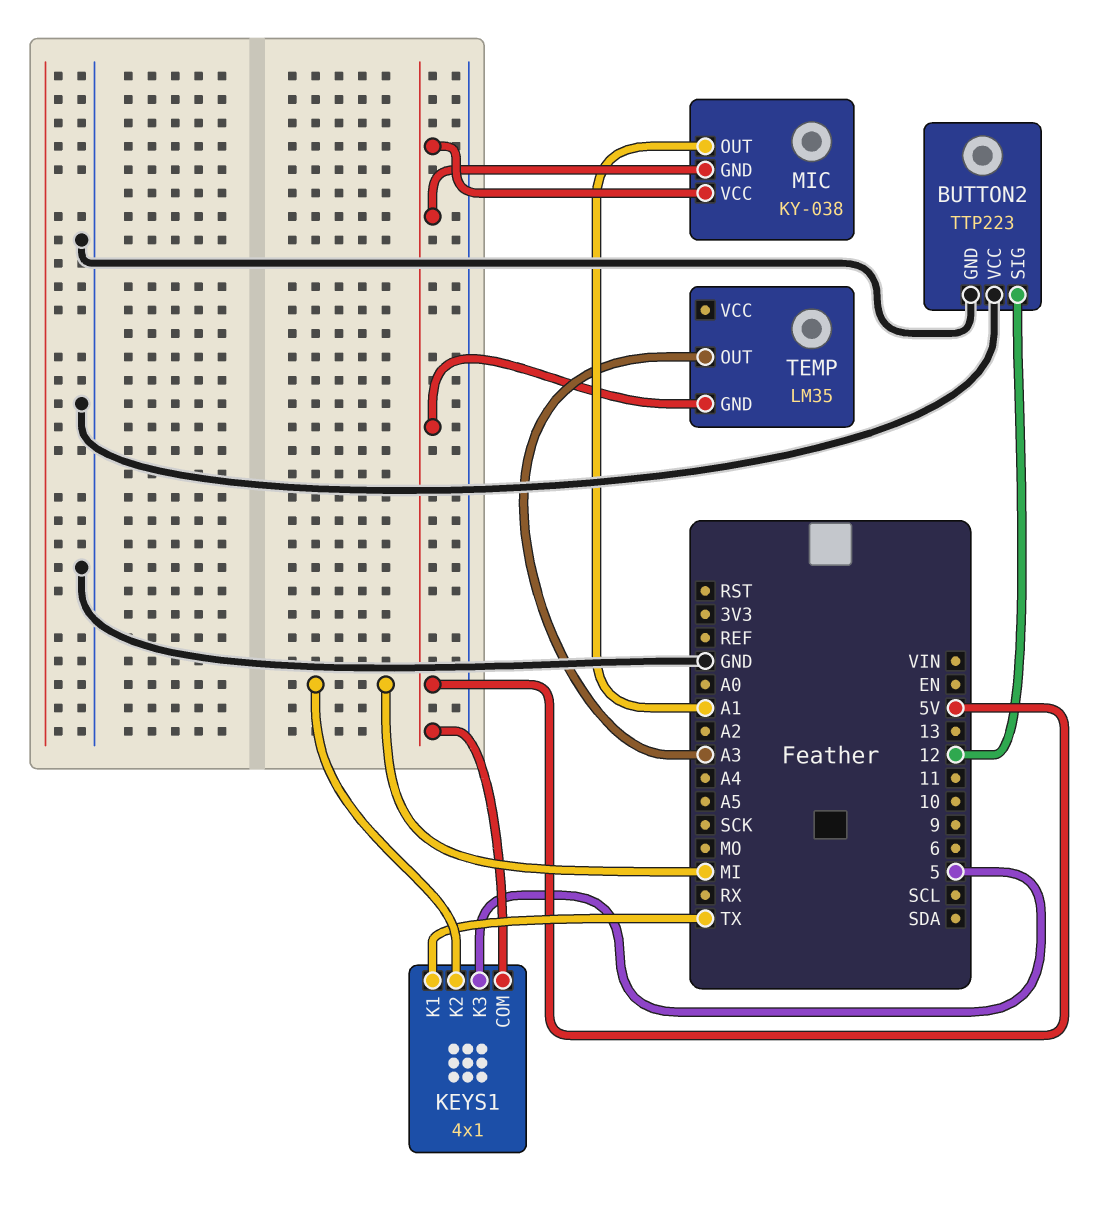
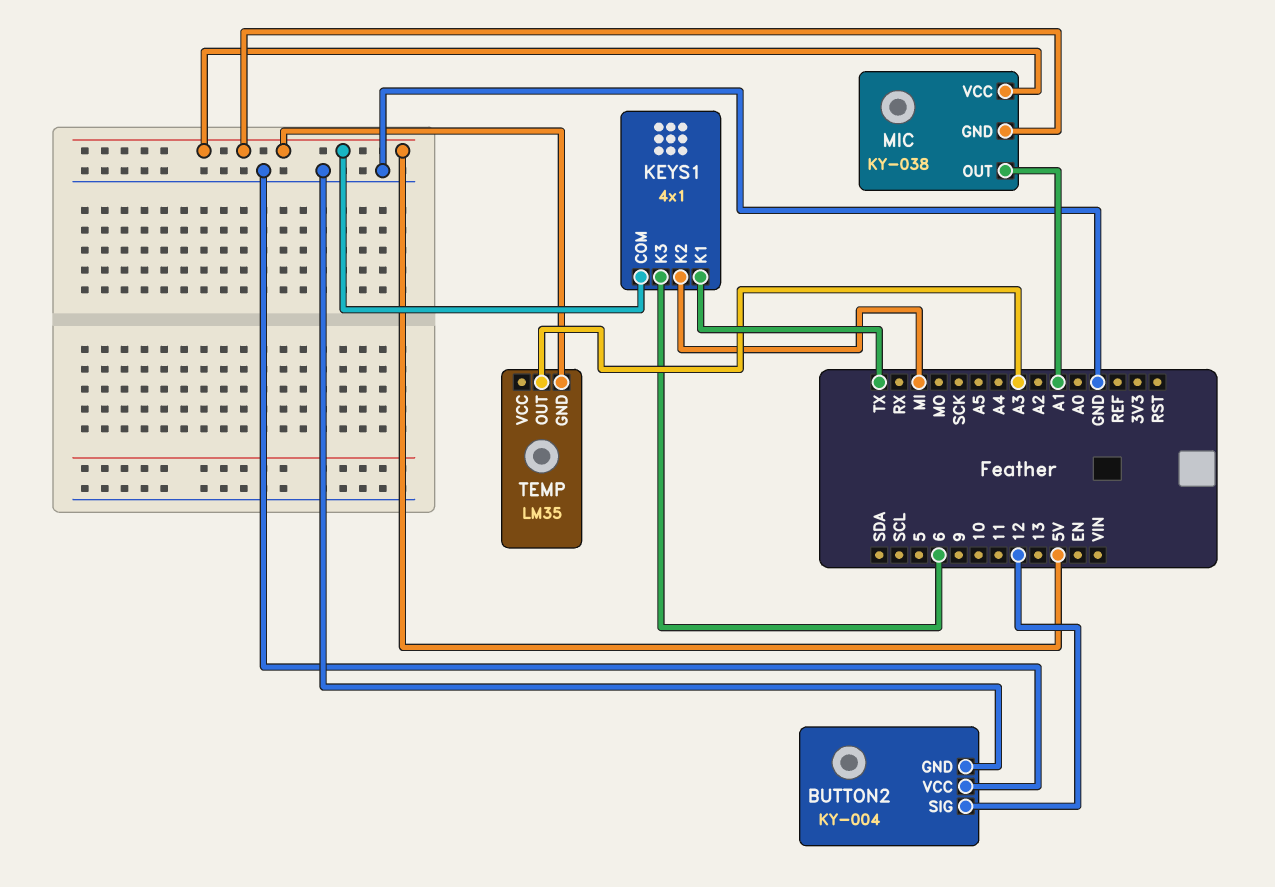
BUTTON2: TTP223 -> KY-004
KEYS1 pin K3: 5 -> 6

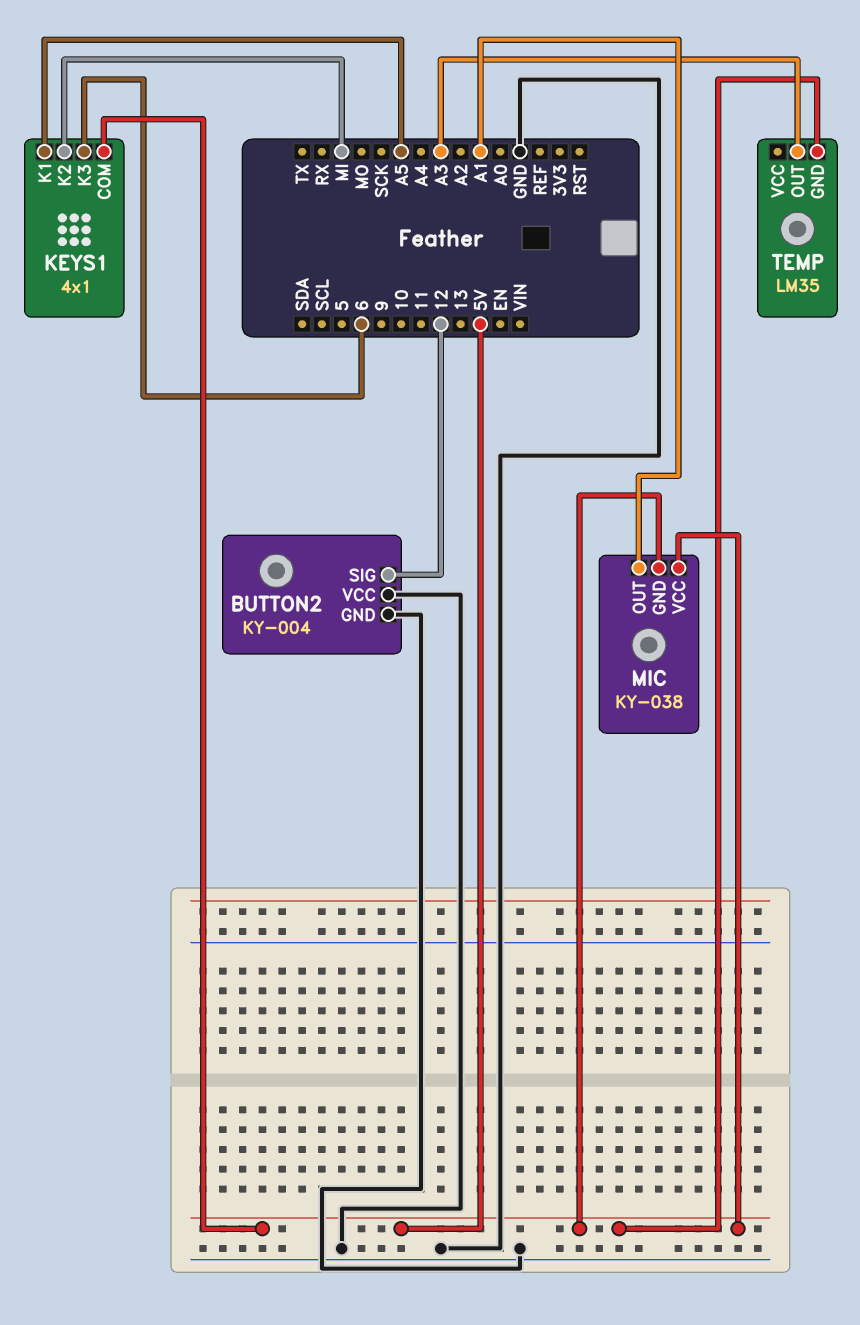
KEYS1 pin K1: TX -> A5

